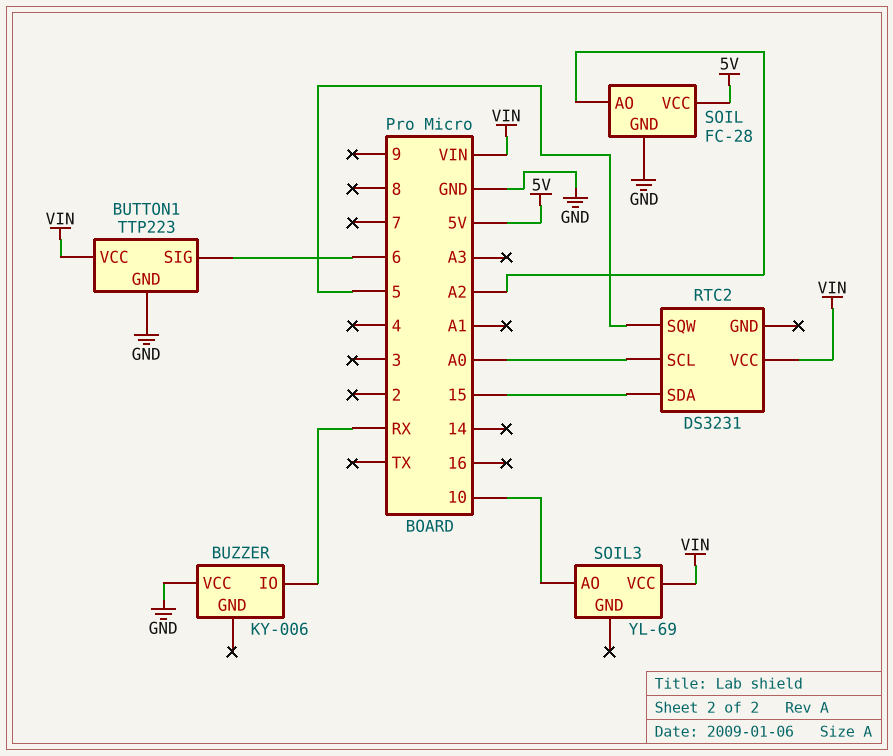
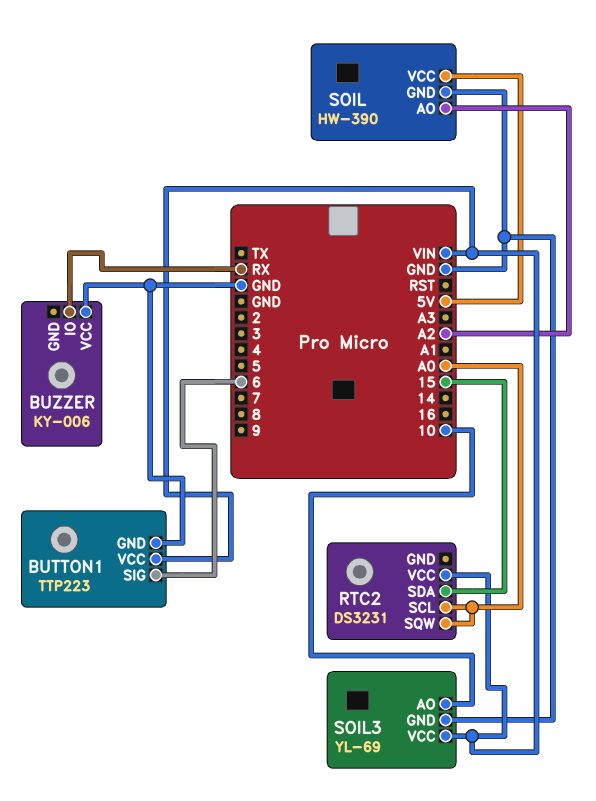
RTC2 pin SQW: 5 -> A0
SOIL: FC-28 -> HW-390
SOIL3 pin GND: none -> GND

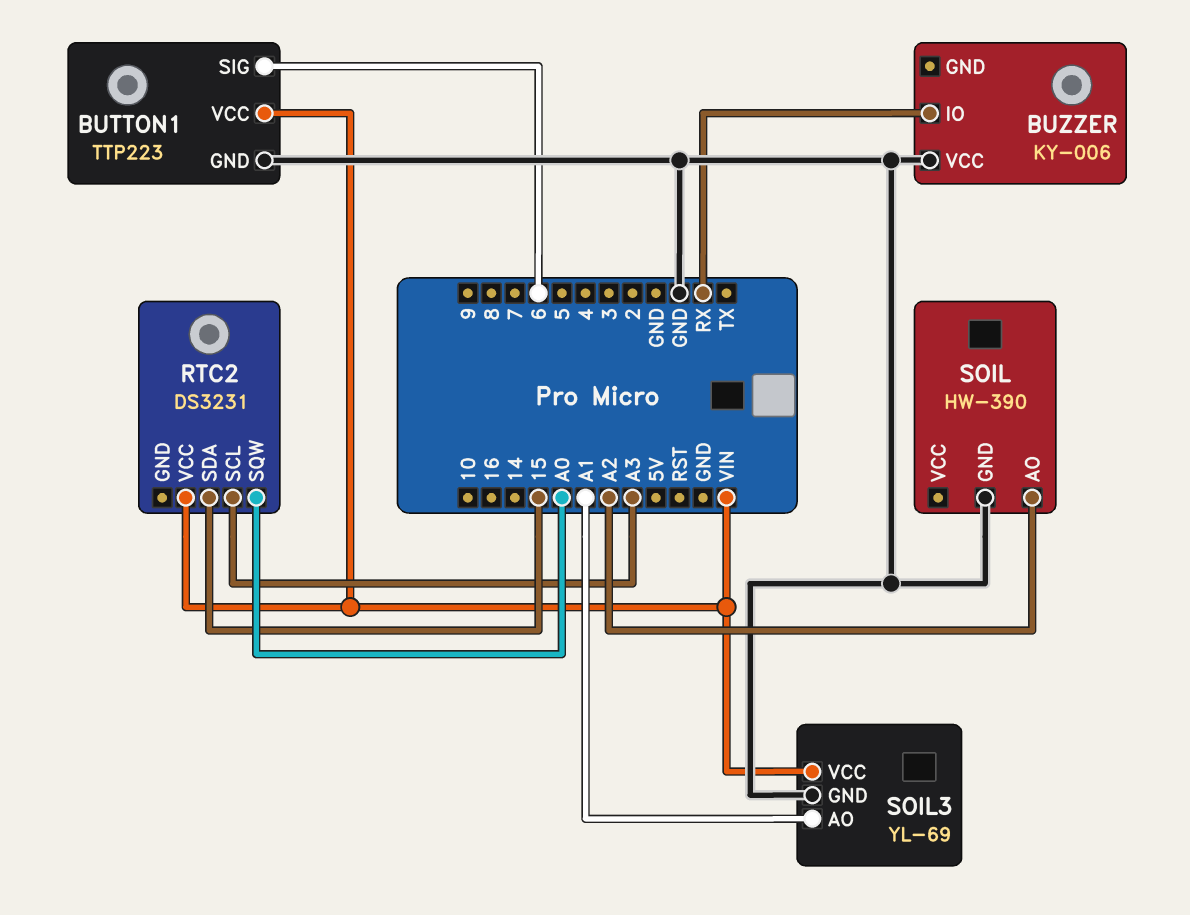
RTC2 pin SCL: A0 -> A3
SOIL pin VCC: 5V -> none
SOIL3 pin AO: 10 -> A1

